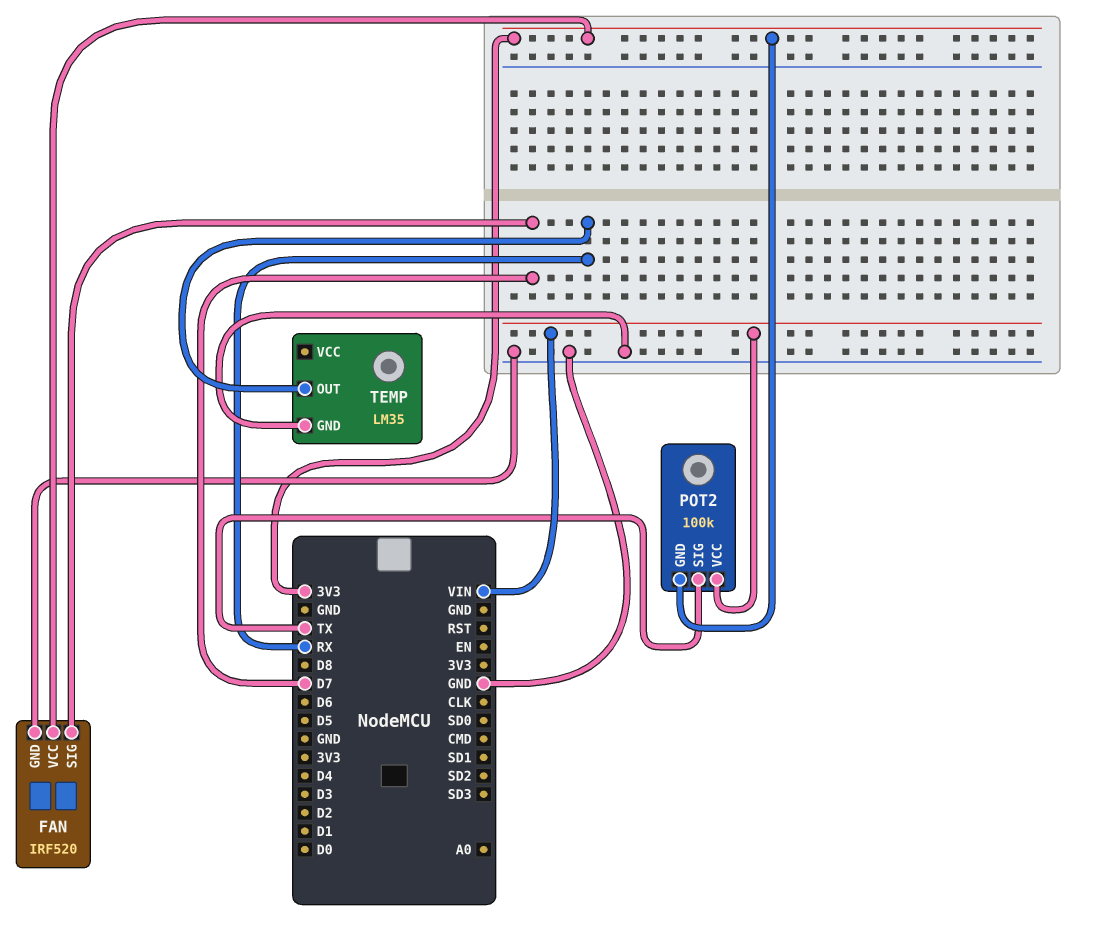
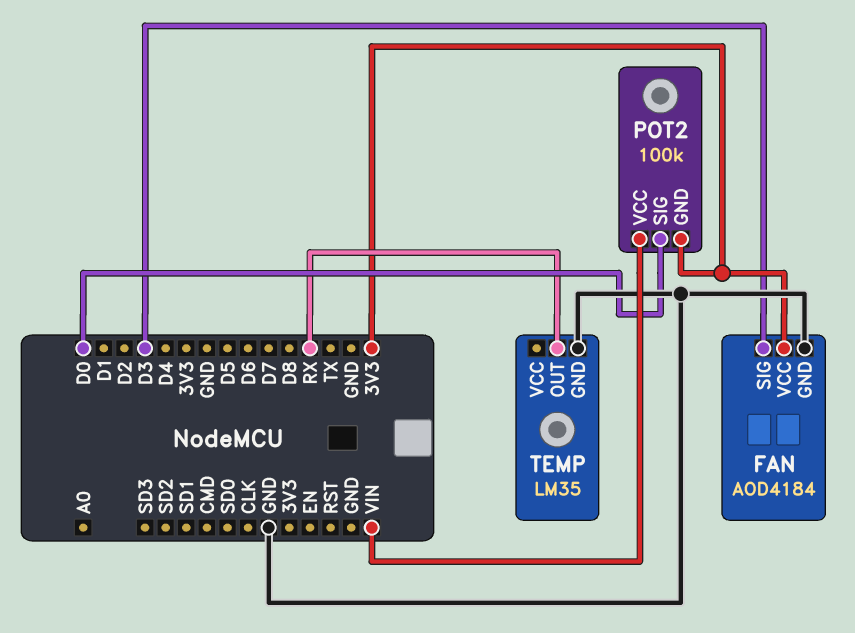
FAN: IRF520 -> AOD4184
FAN pin SIG: D7 -> D3
POT2 pin SIG: TX -> D0

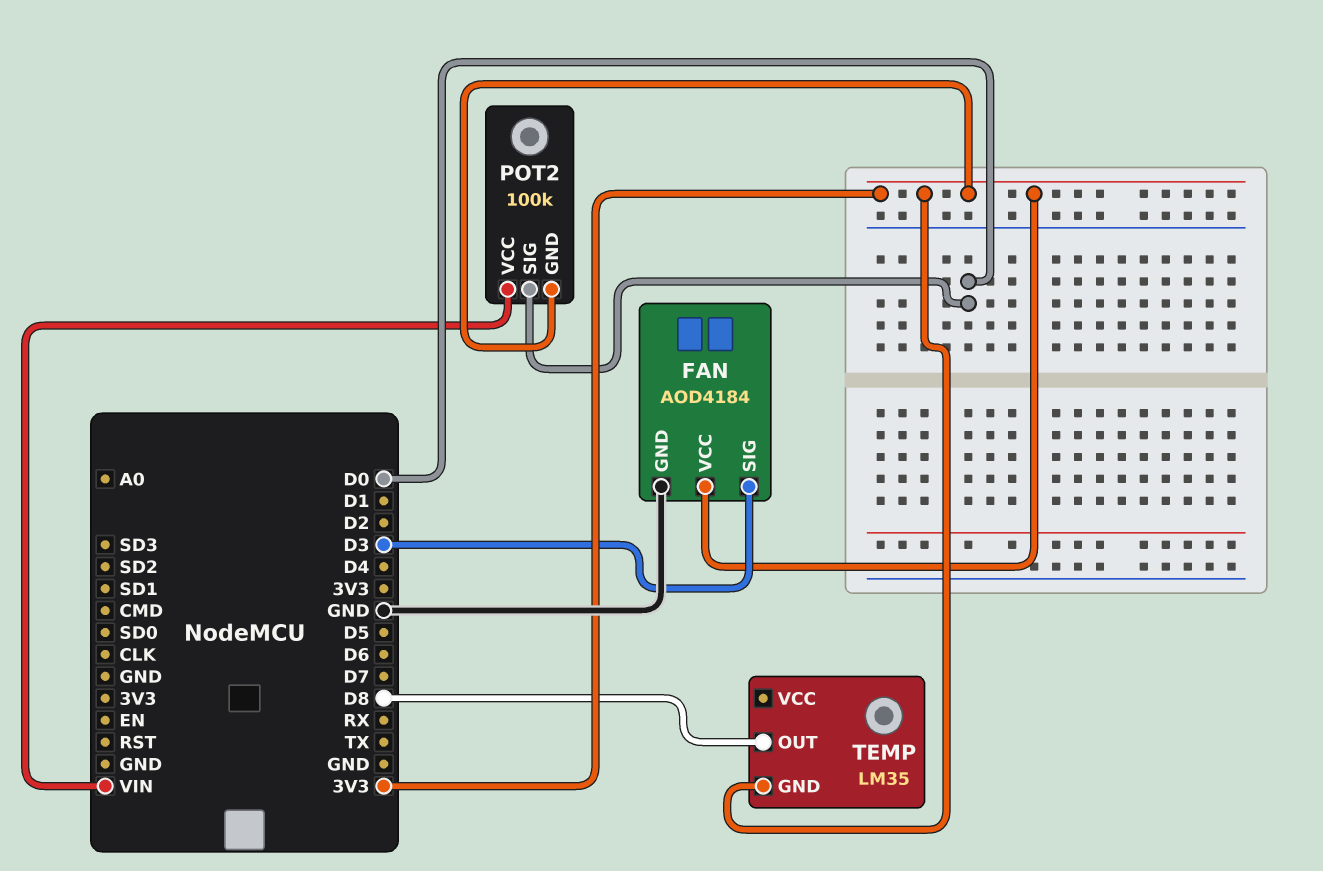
TEMP pin GND: GND -> 3V3
TEMP pin OUT: RX -> D8

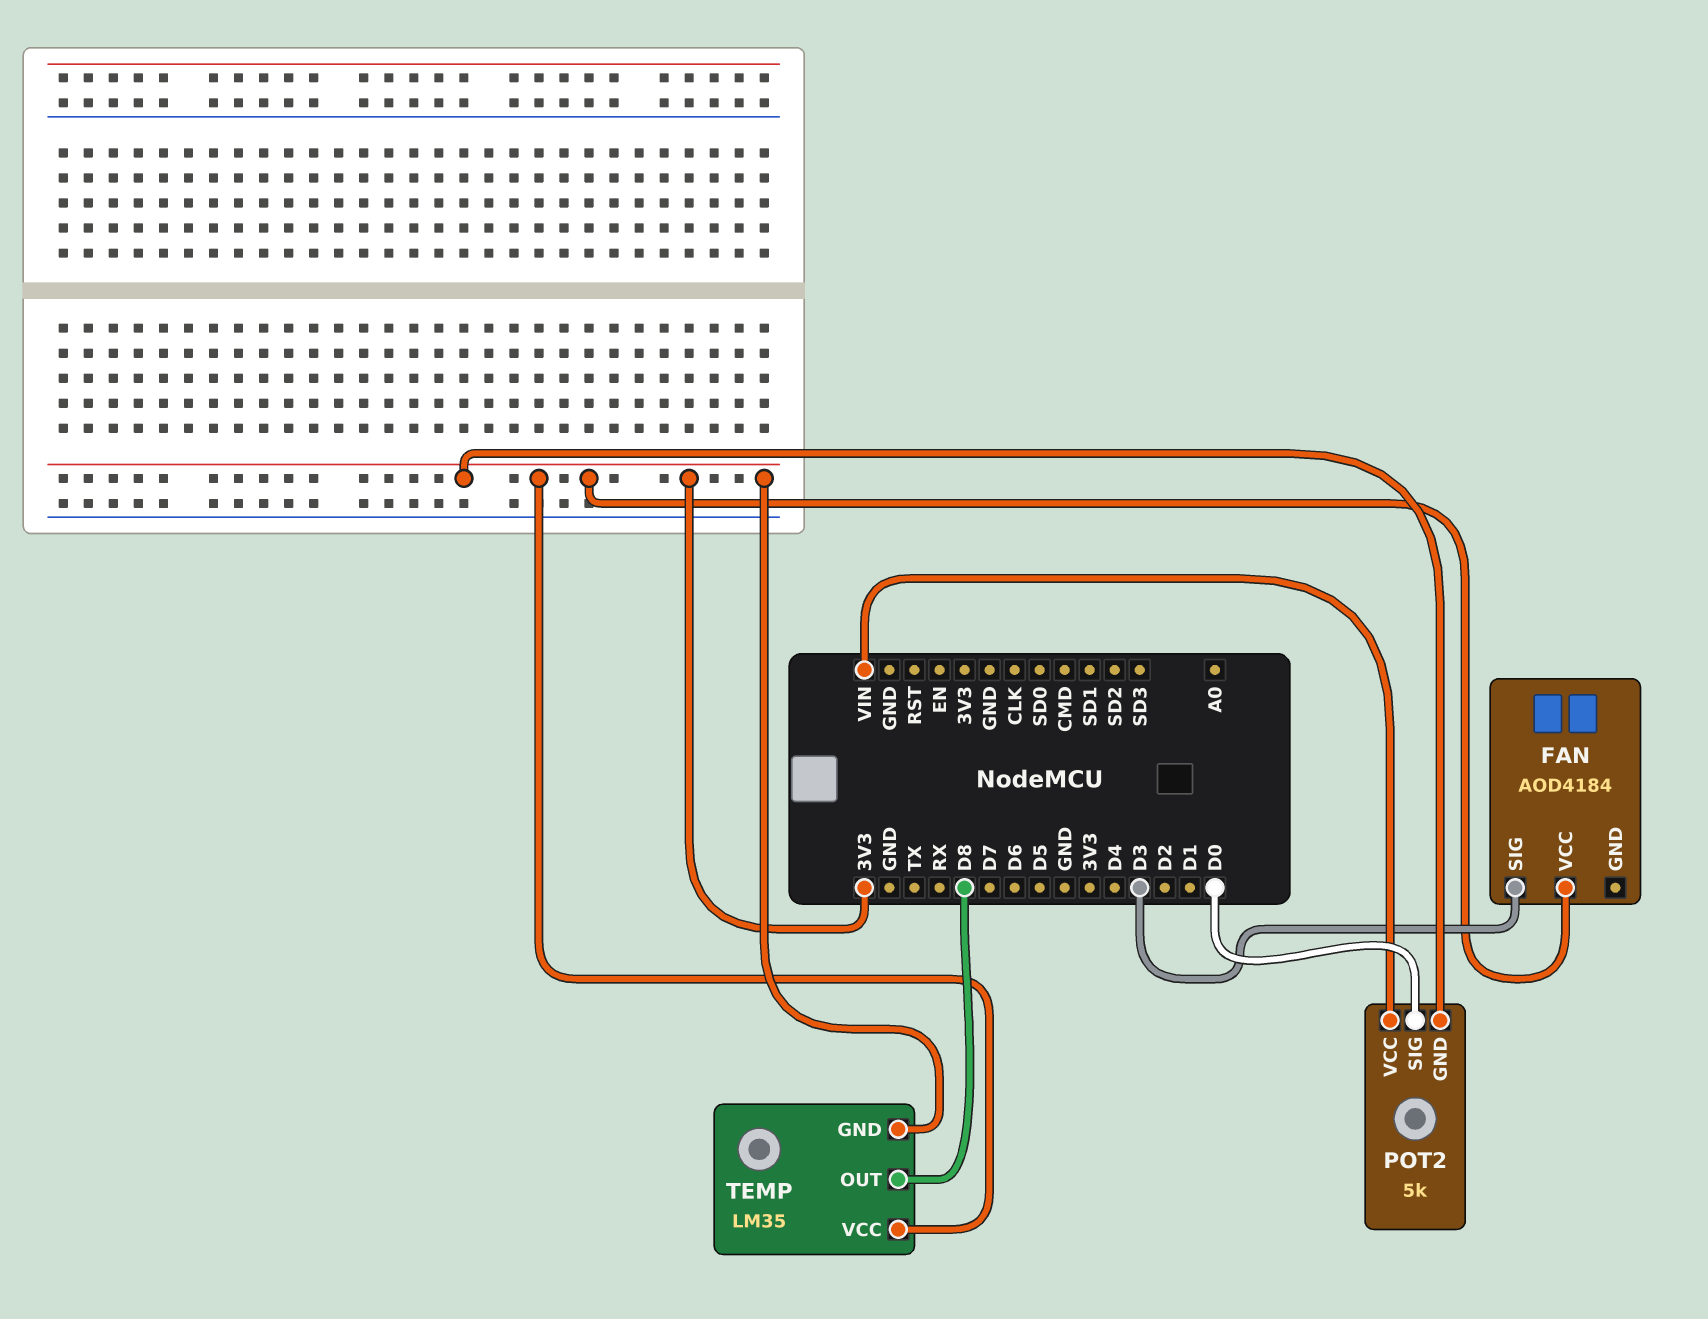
FAN pin GND: GND -> none
POT2: 100k -> 5k
TEMP pin VCC: none -> 3V3

